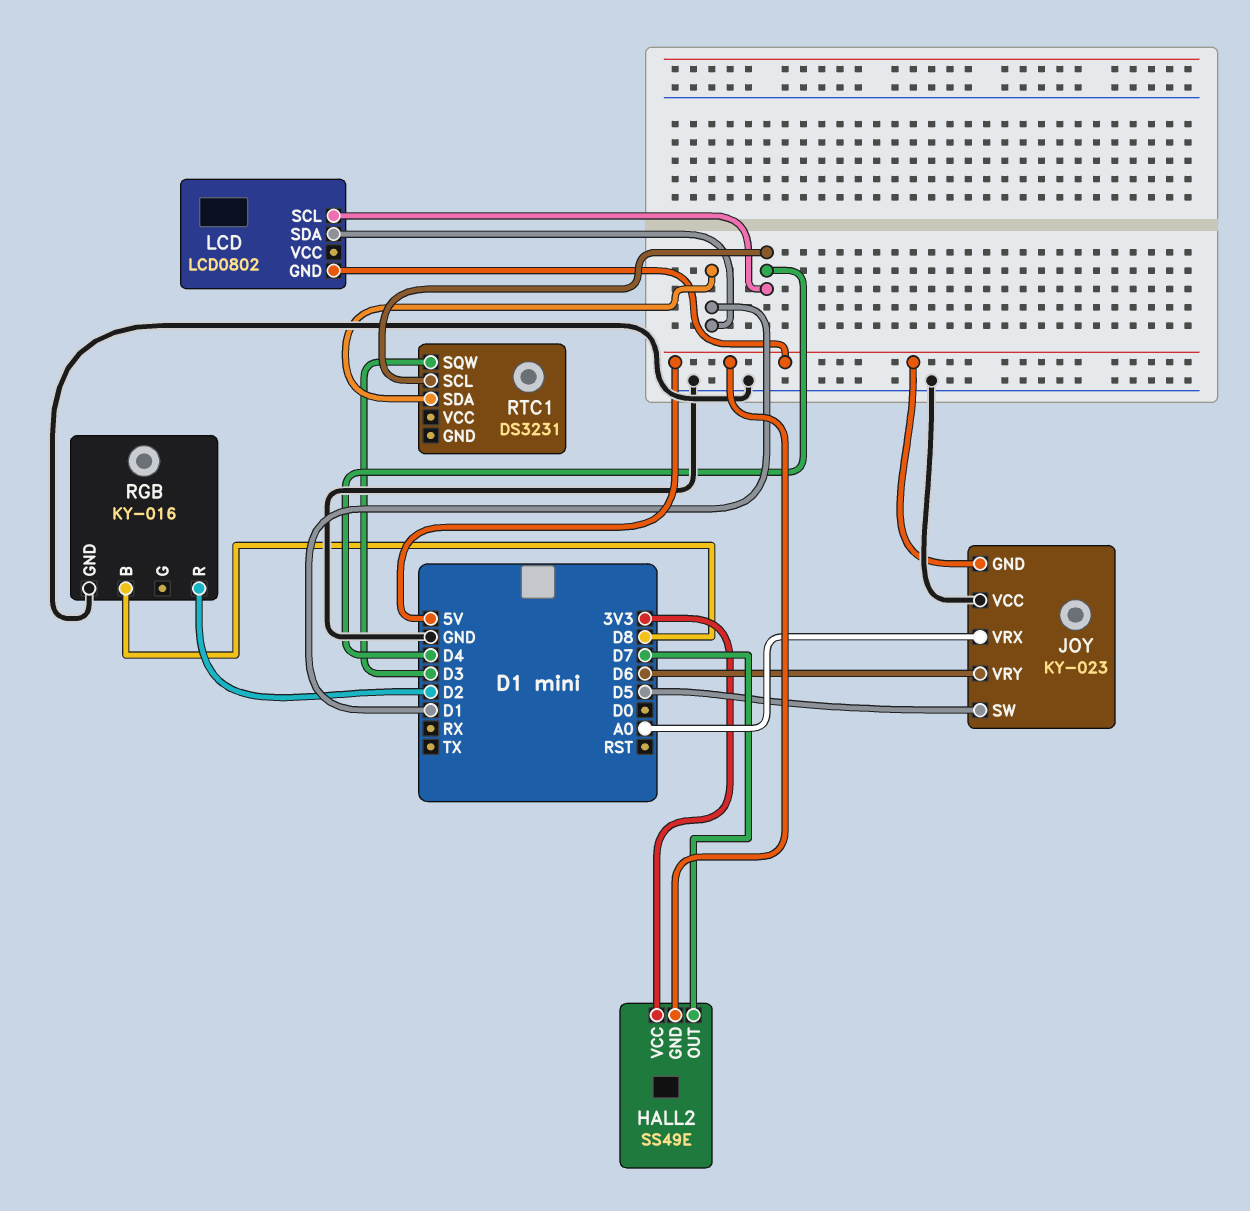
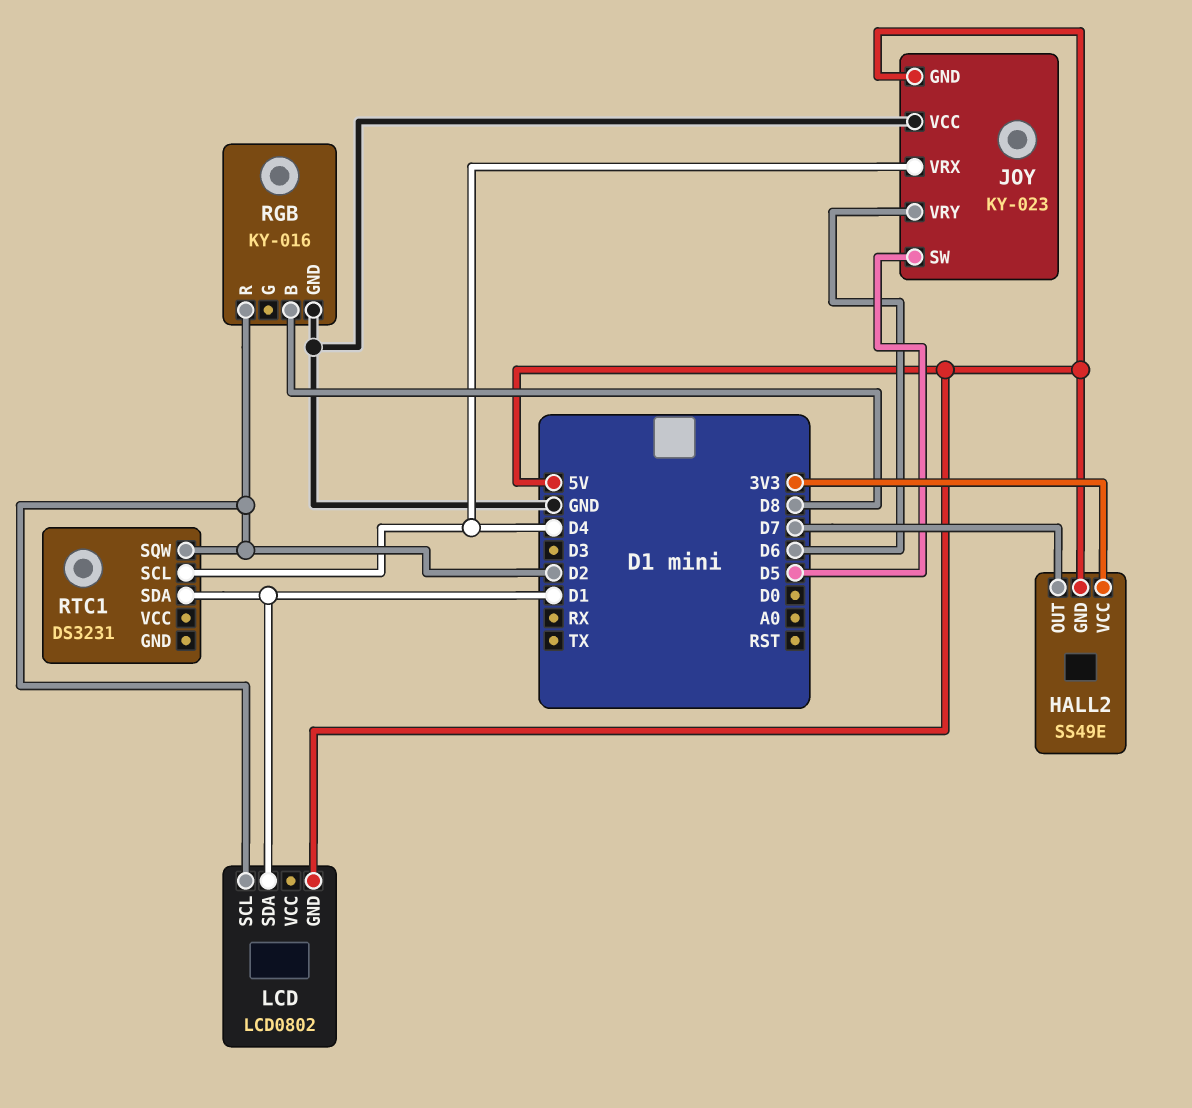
JOY pin VRX: A0 -> D4
LCD pin SCL: D4 -> D2
RTC1 pin SQW: D3 -> D2

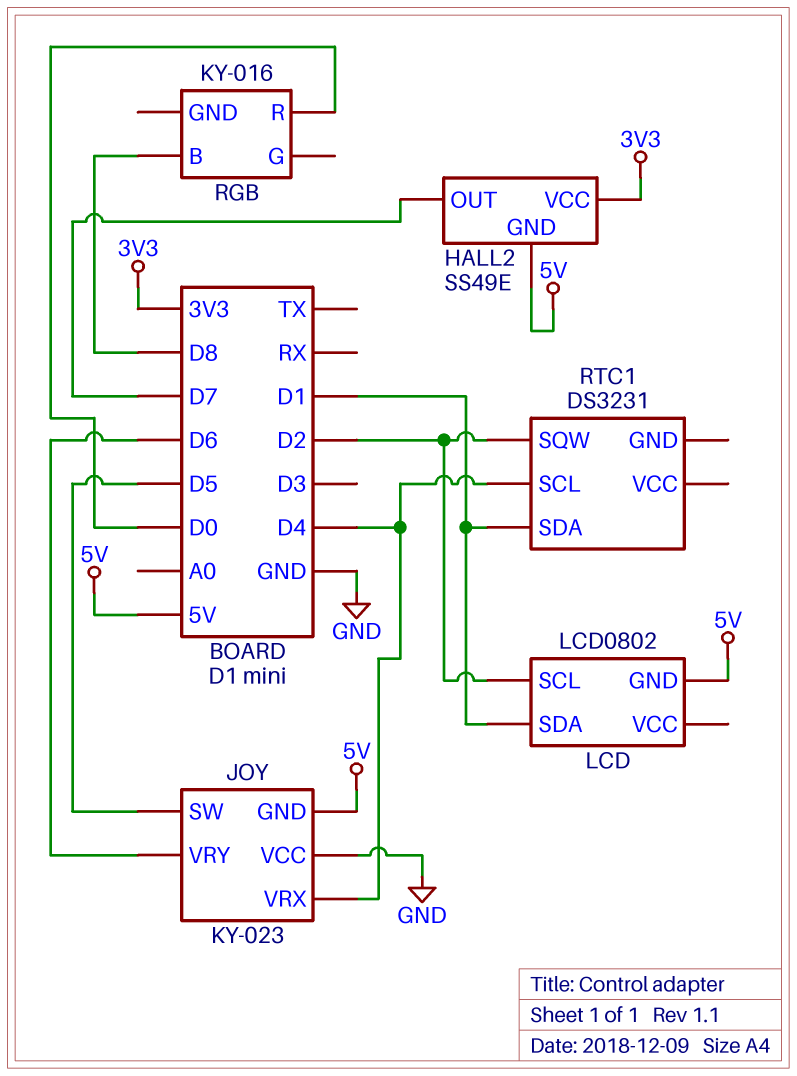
RGB pin GND: GND -> none
RGB pin R: D2 -> D0

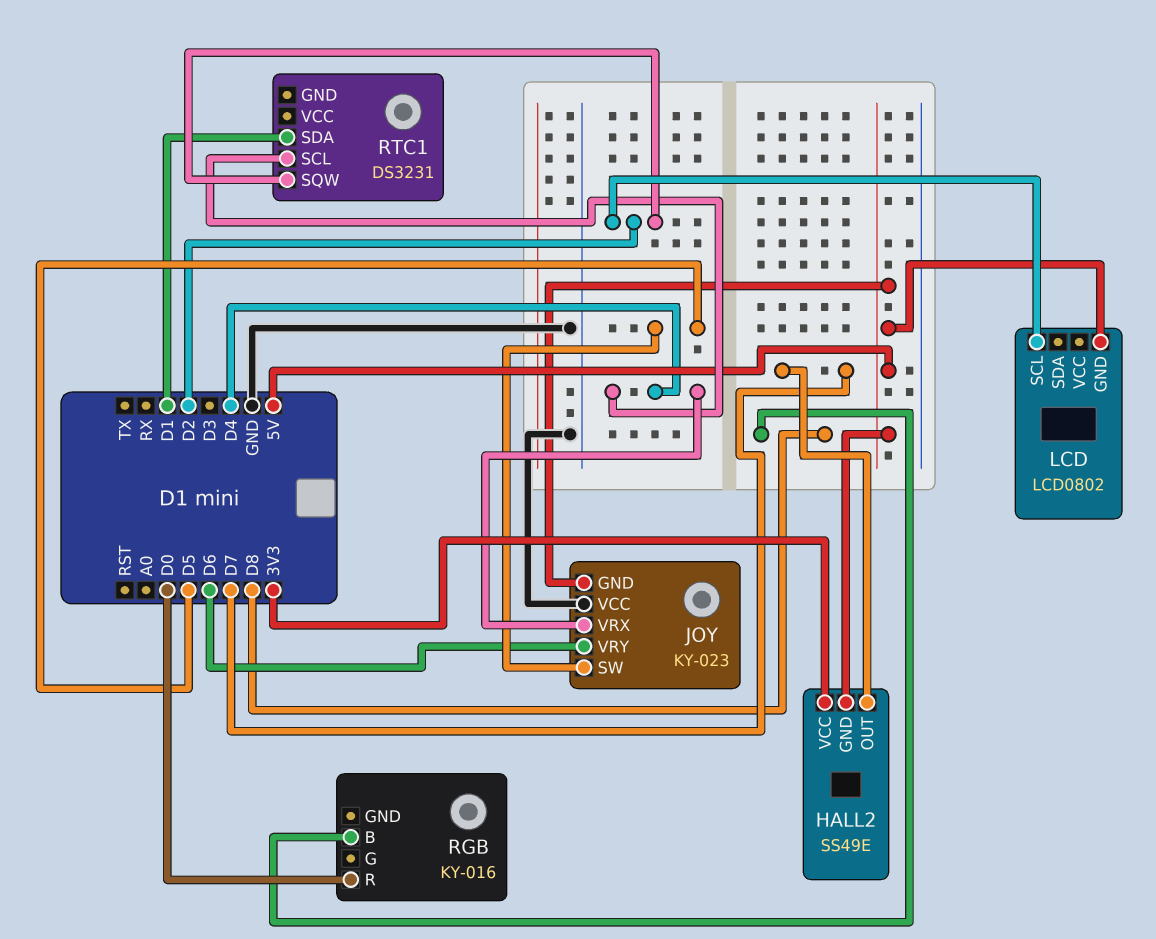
LCD pin SDA: D1 -> none

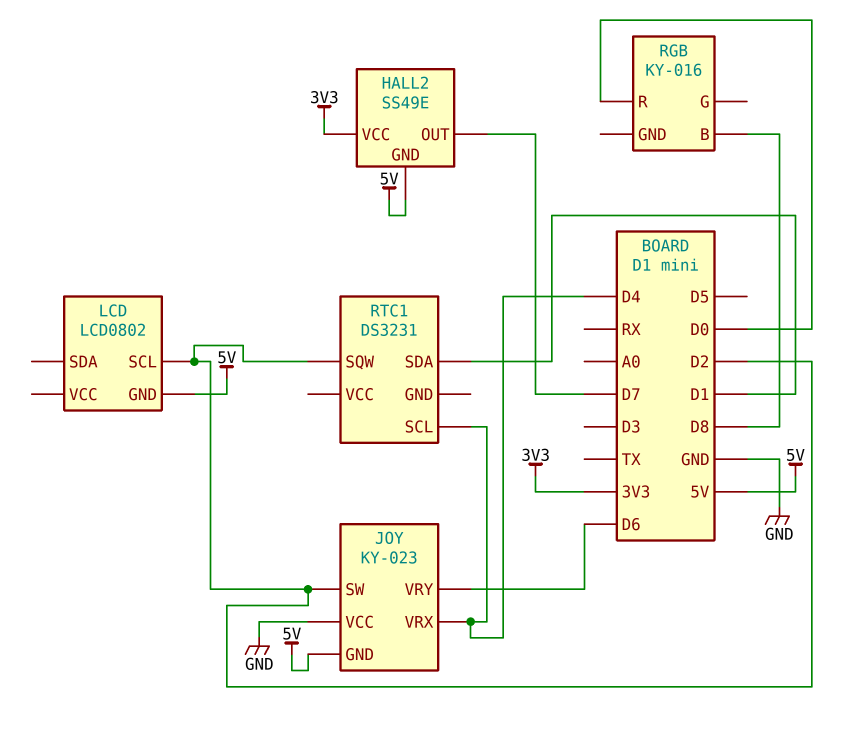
JOY pin SW: D5 -> D2

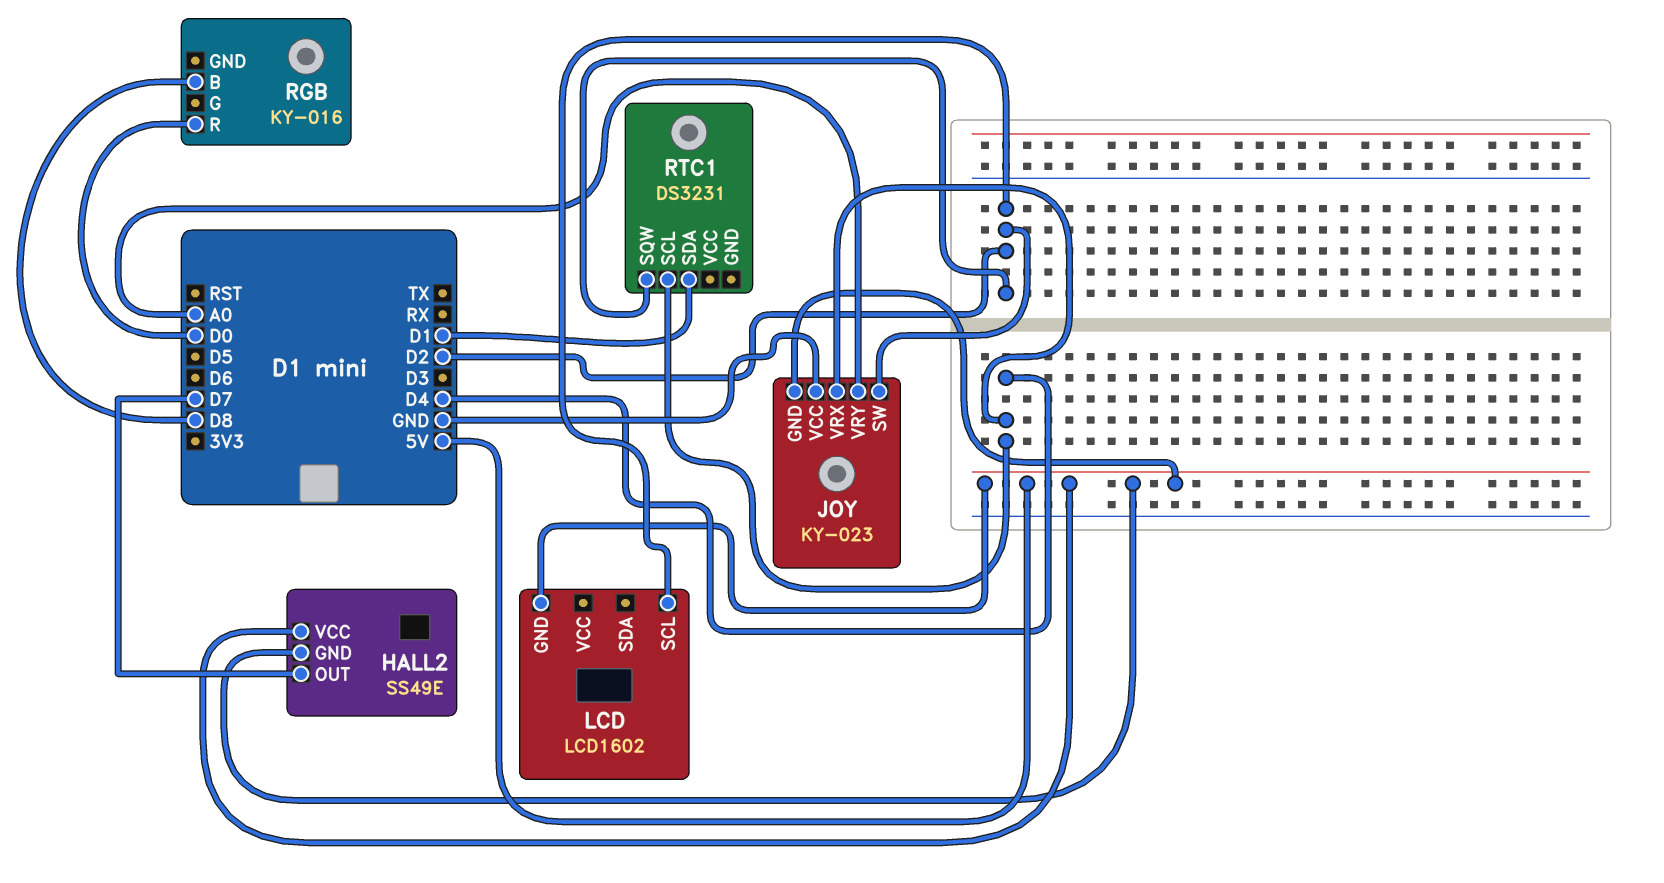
HALL2 pin VCC: 3V3 -> 5V
JOY pin VRY: D6 -> A0
LCD: LCD0802 -> LCD1602

